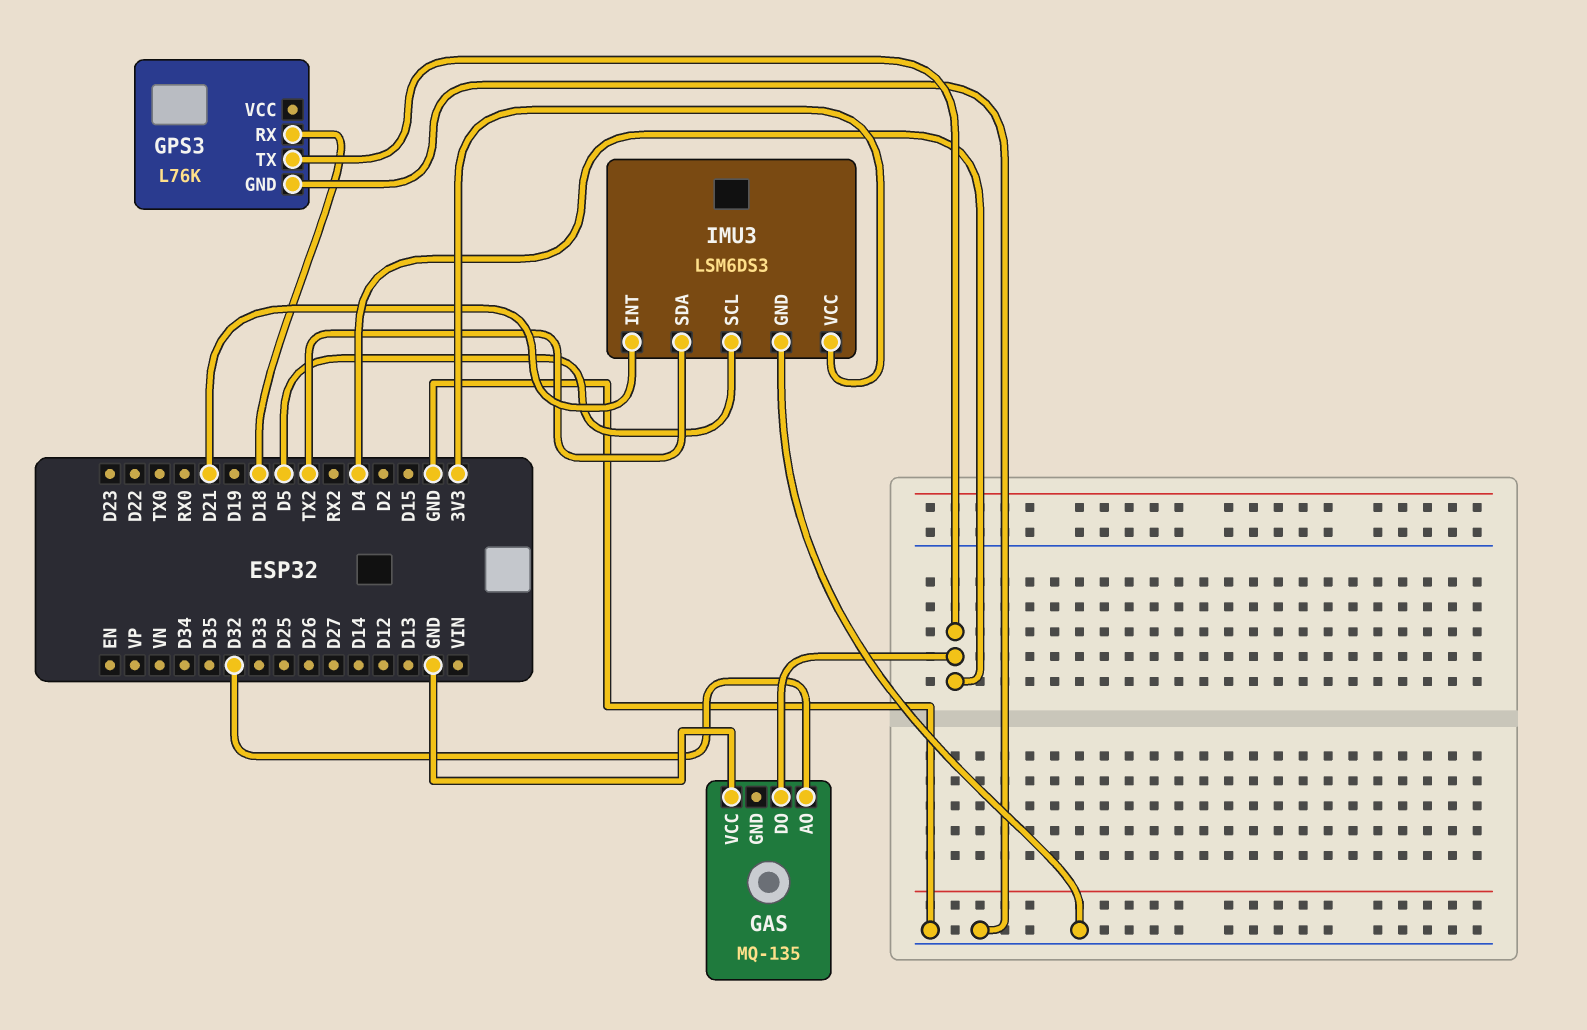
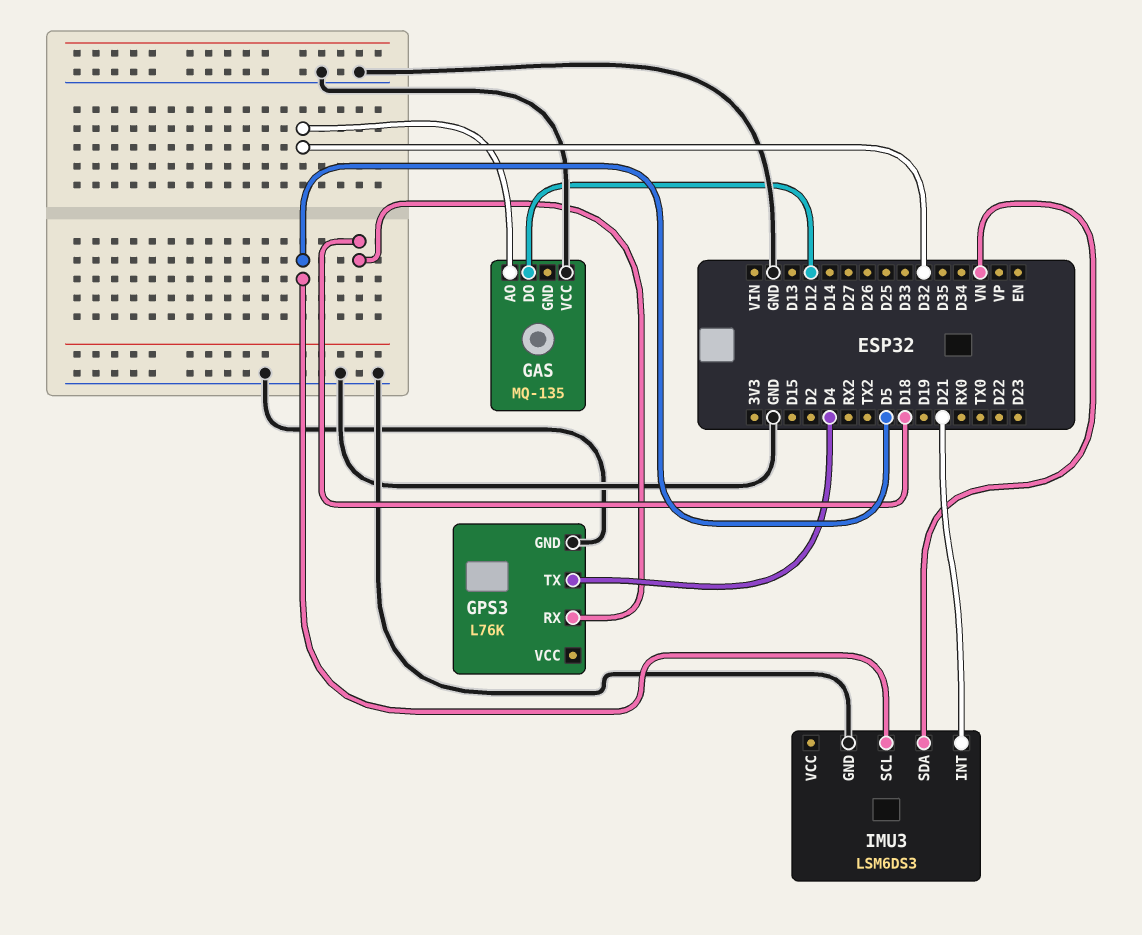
GAS pin DO: D4 -> D12
IMU3 pin SDA: TX2 -> VN
IMU3 pin VCC: 3V3 -> none

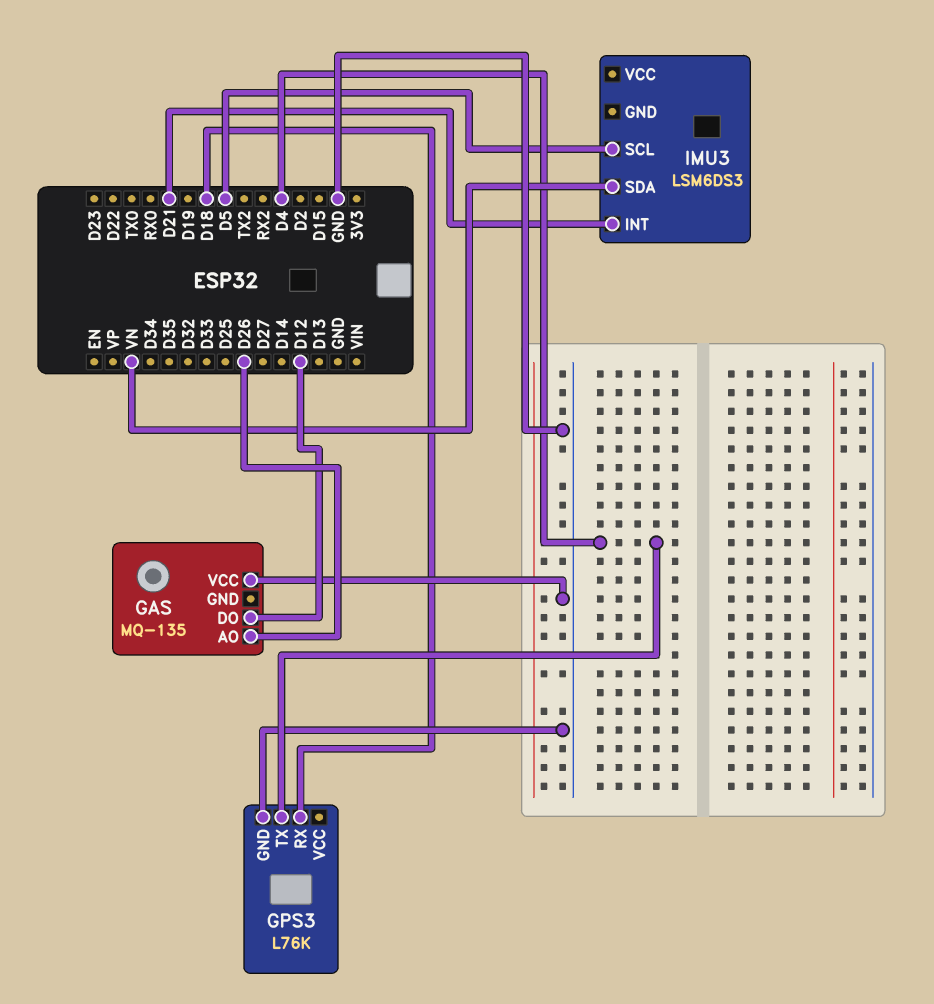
GAS pin AO: D32 -> D26
IMU3 pin GND: GND -> none

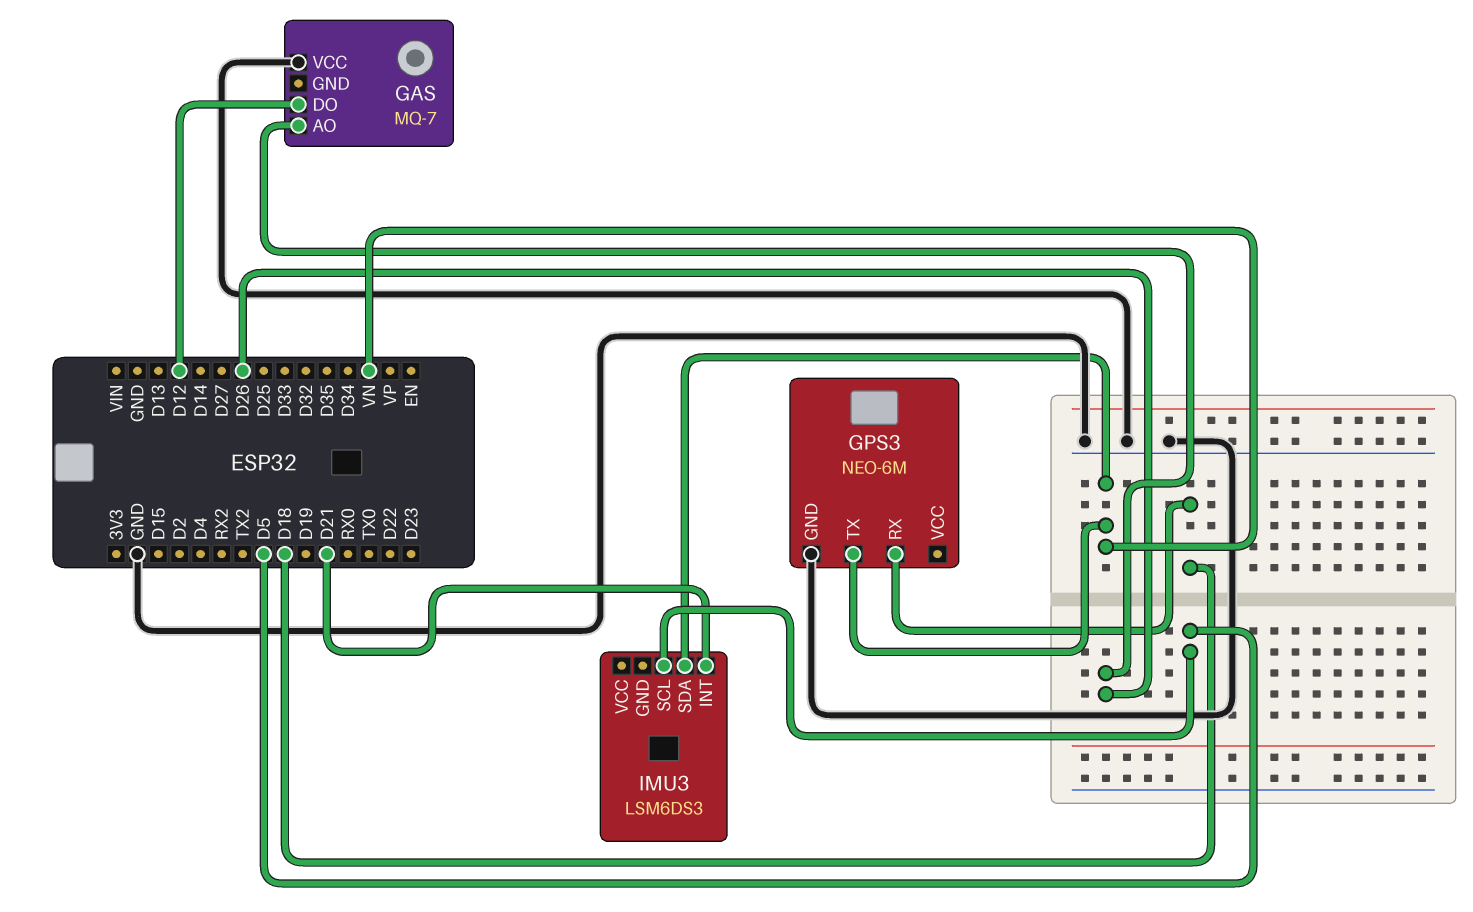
GAS: MQ-135 -> MQ-7
GPS3: L76K -> NEO-6M
GPS3 pin TX: D4 -> VN

